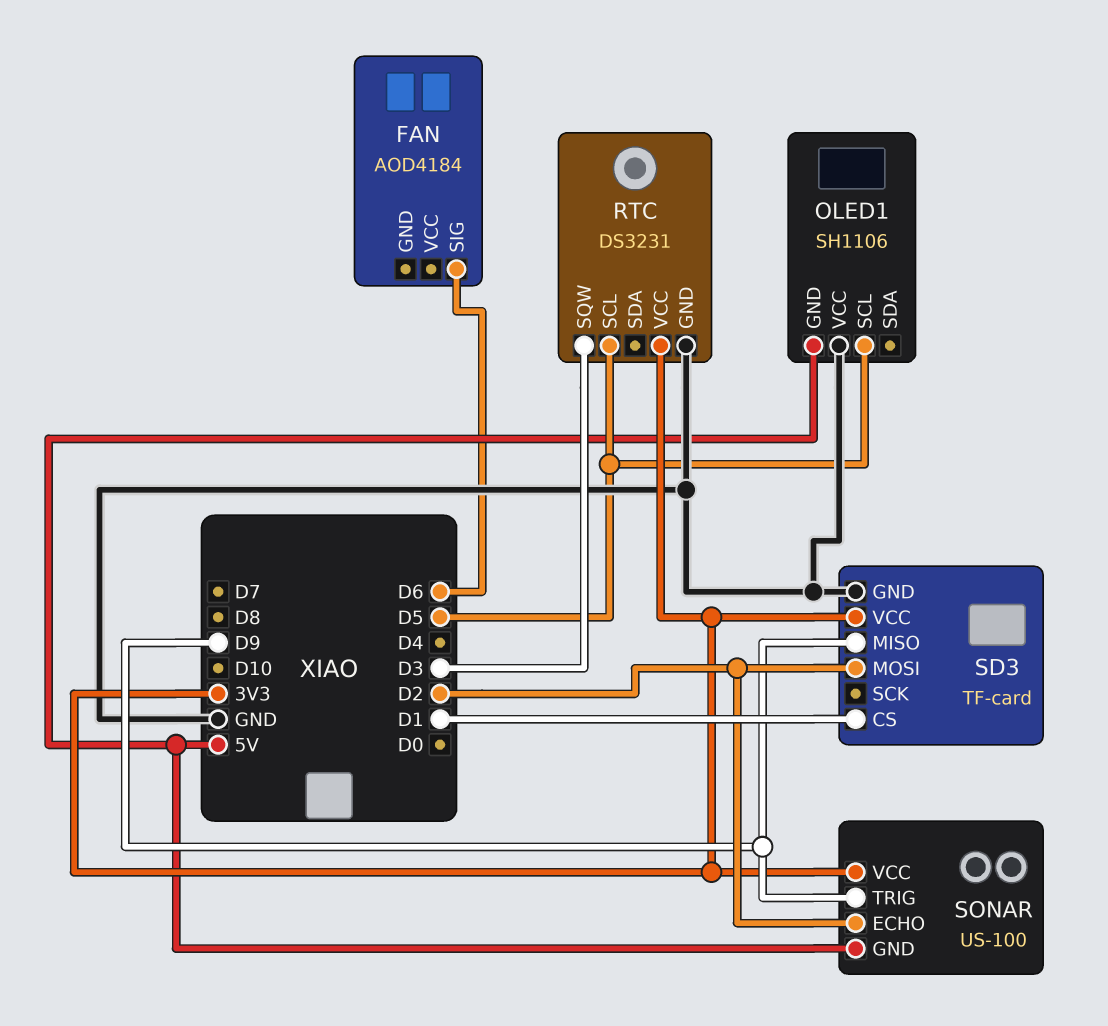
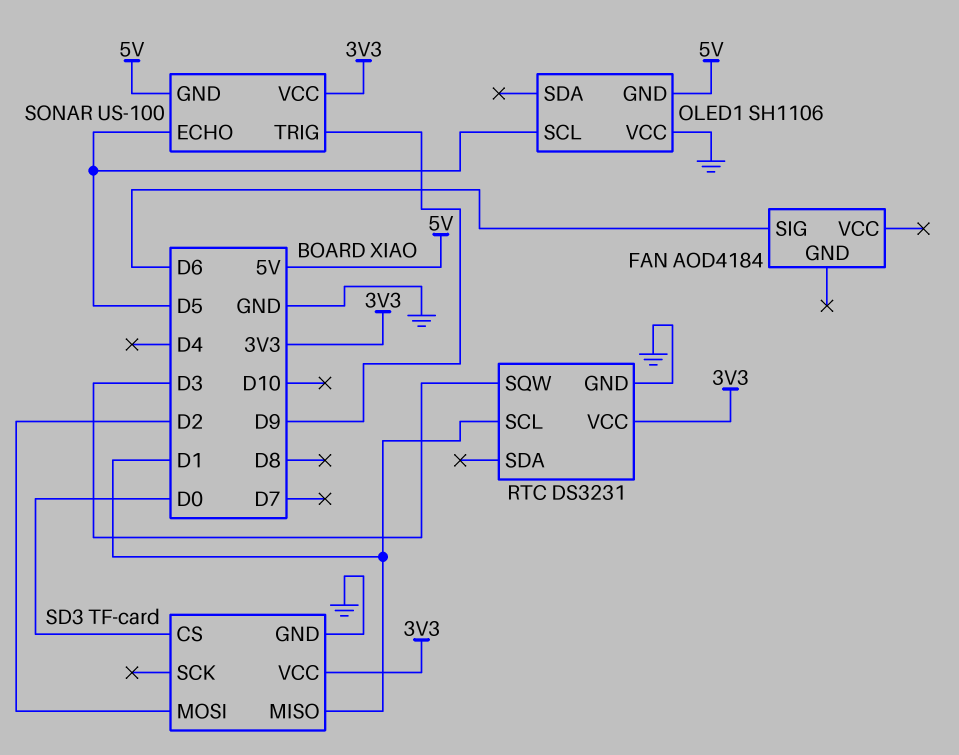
RTC pin SCL: D5 -> D1
SD3 pin CS: D1 -> D0
SD3 pin MISO: D9 -> D1
SONAR pin ECHO: D2 -> D5

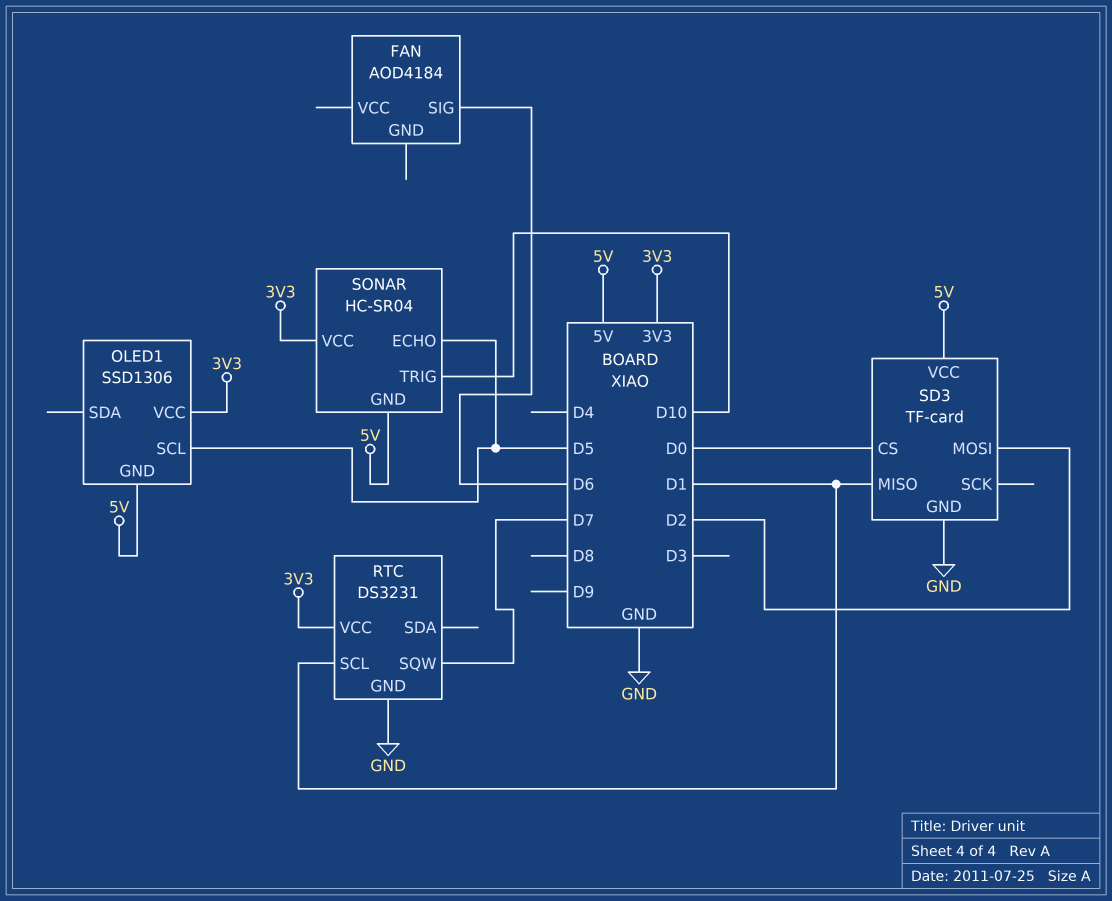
OLED1: SH1106 -> SSD1306
OLED1 pin VCC: GND -> 3V3
RTC pin SQW: D3 -> D7
SD3 pin VCC: 3V3 -> 5V
SONAR: US-100 -> HC-SR04
SONAR pin TRIG: D9 -> D10

